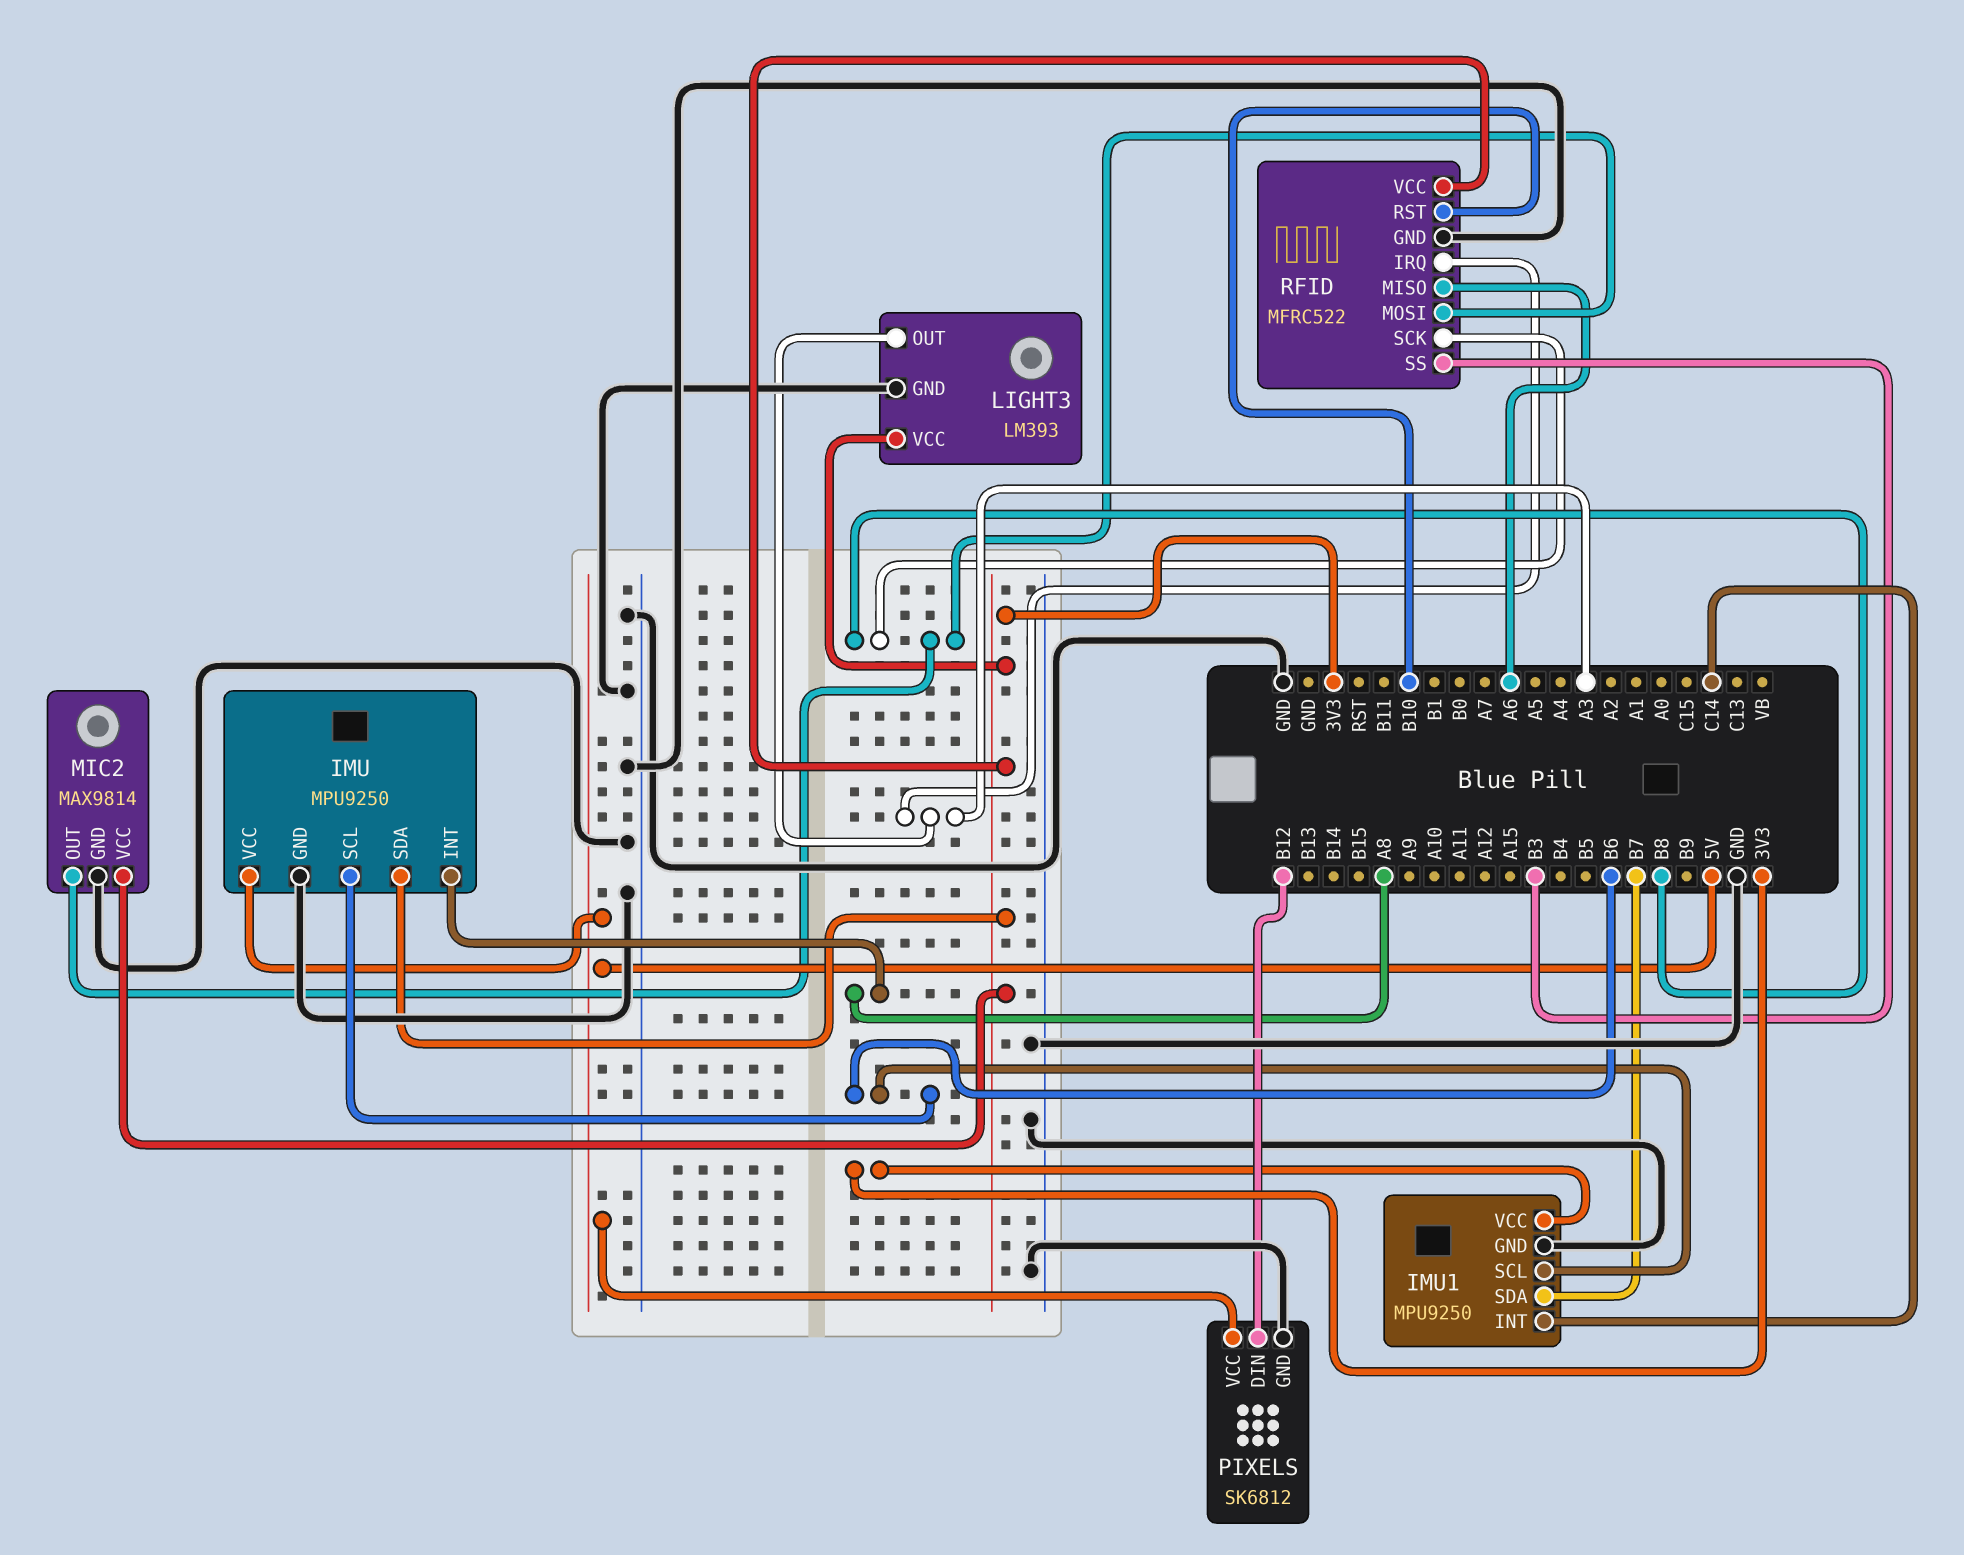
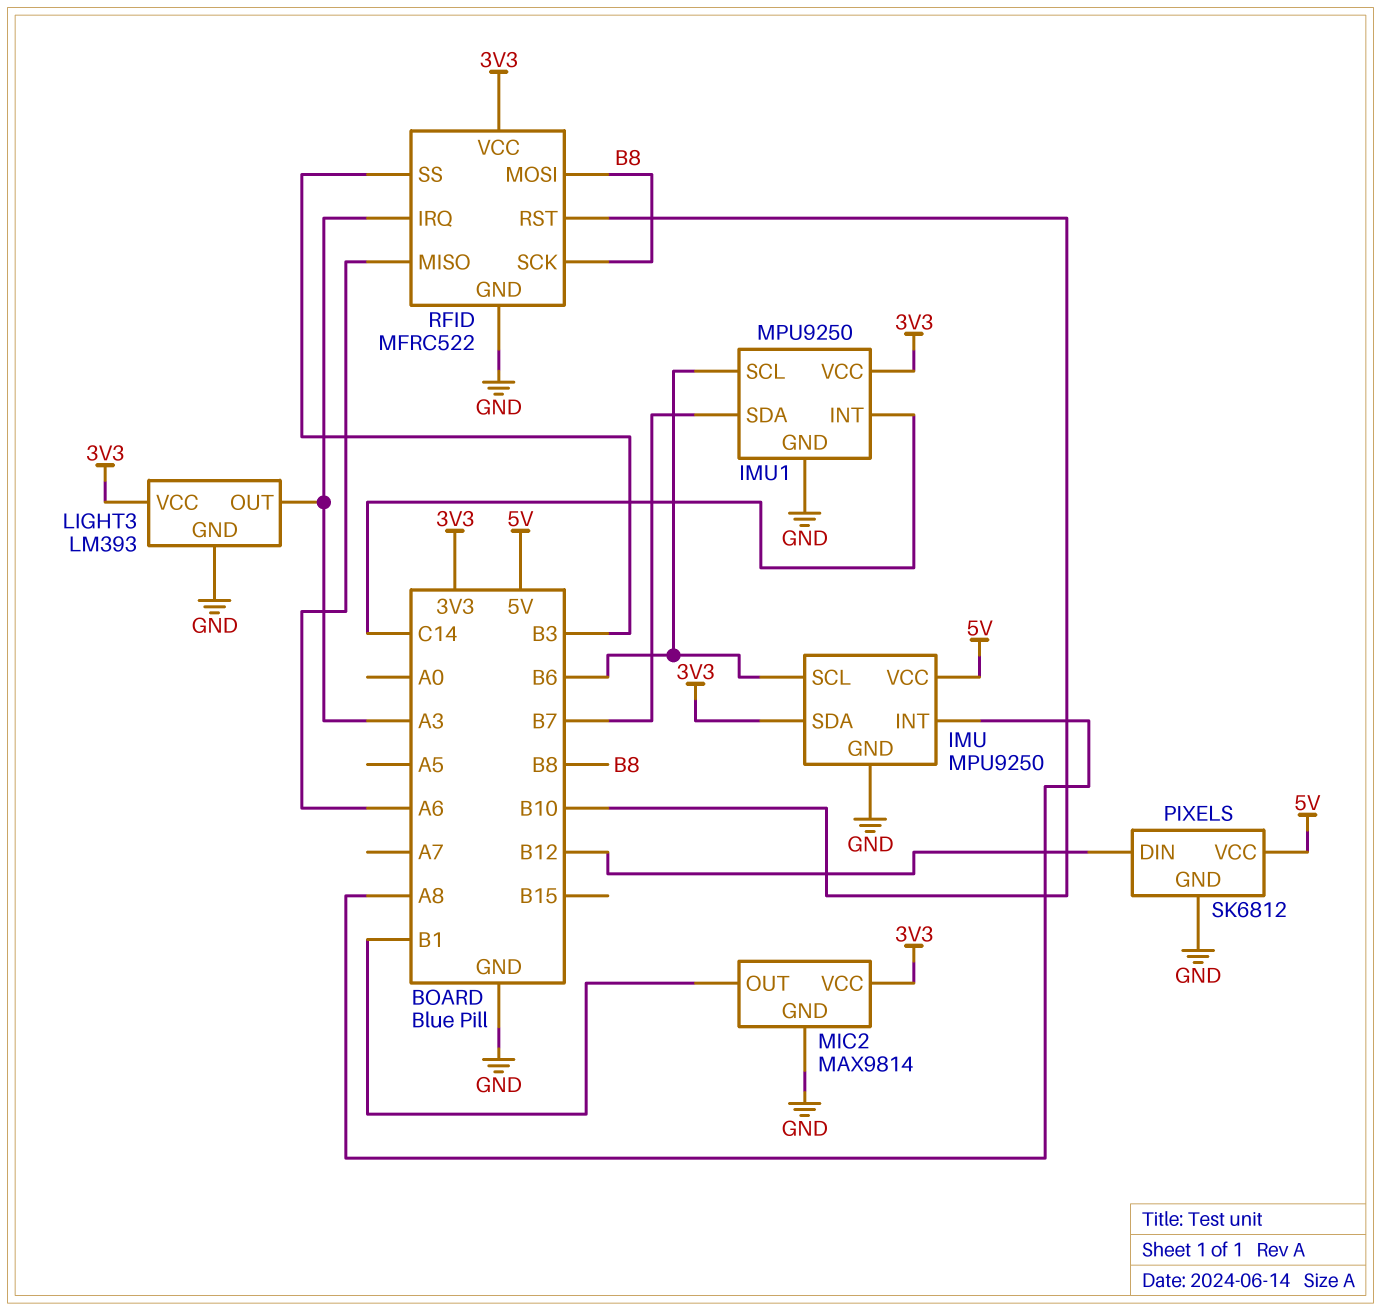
MIC2 pin OUT: B8 -> B1

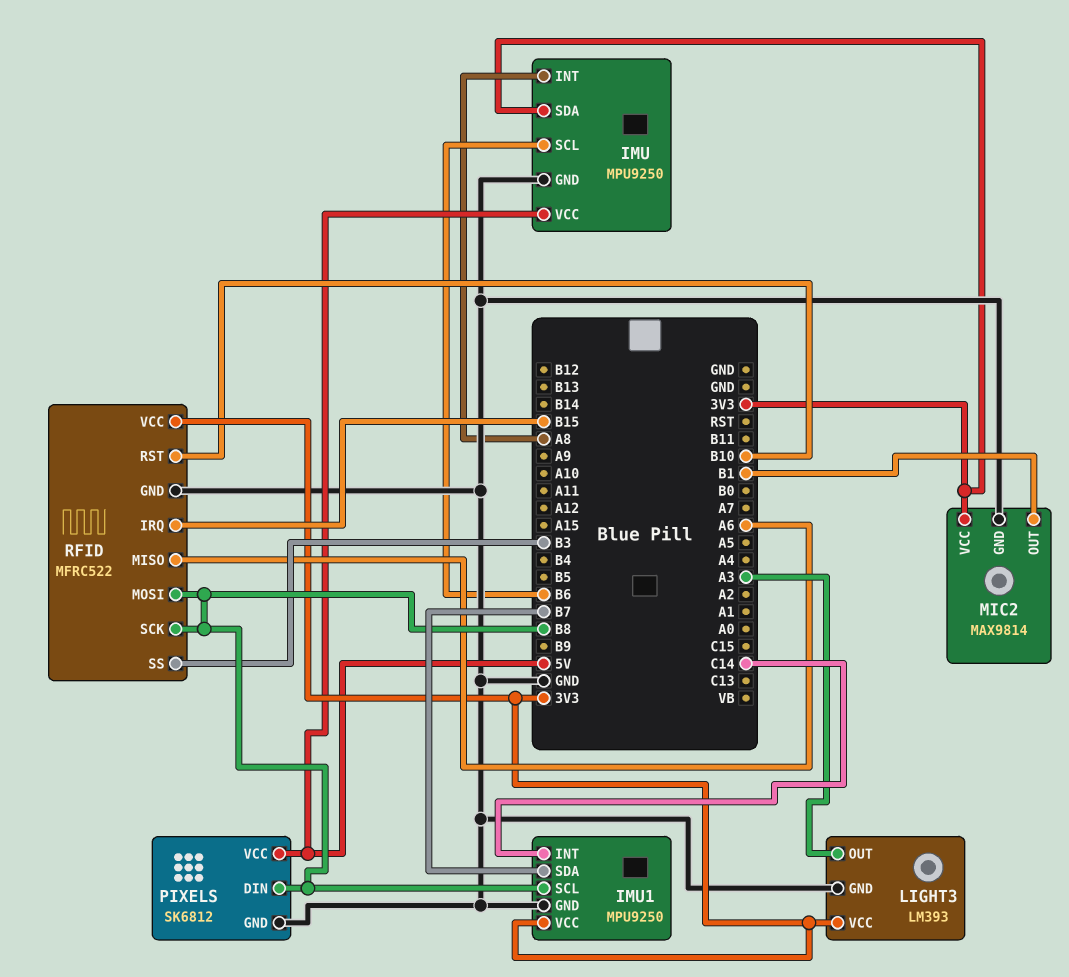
IMU1 pin SCL: B6 -> B8
PIXELS pin DIN: B12 -> B8
RFID pin IRQ: A3 -> B15

